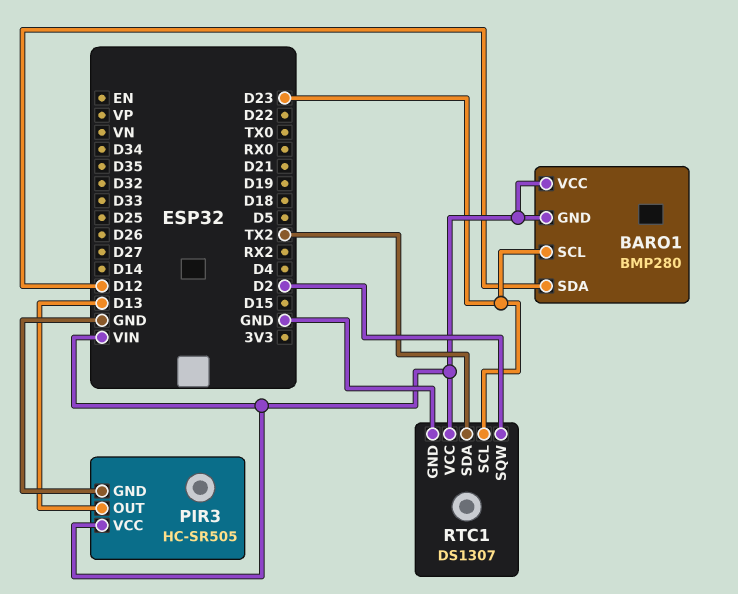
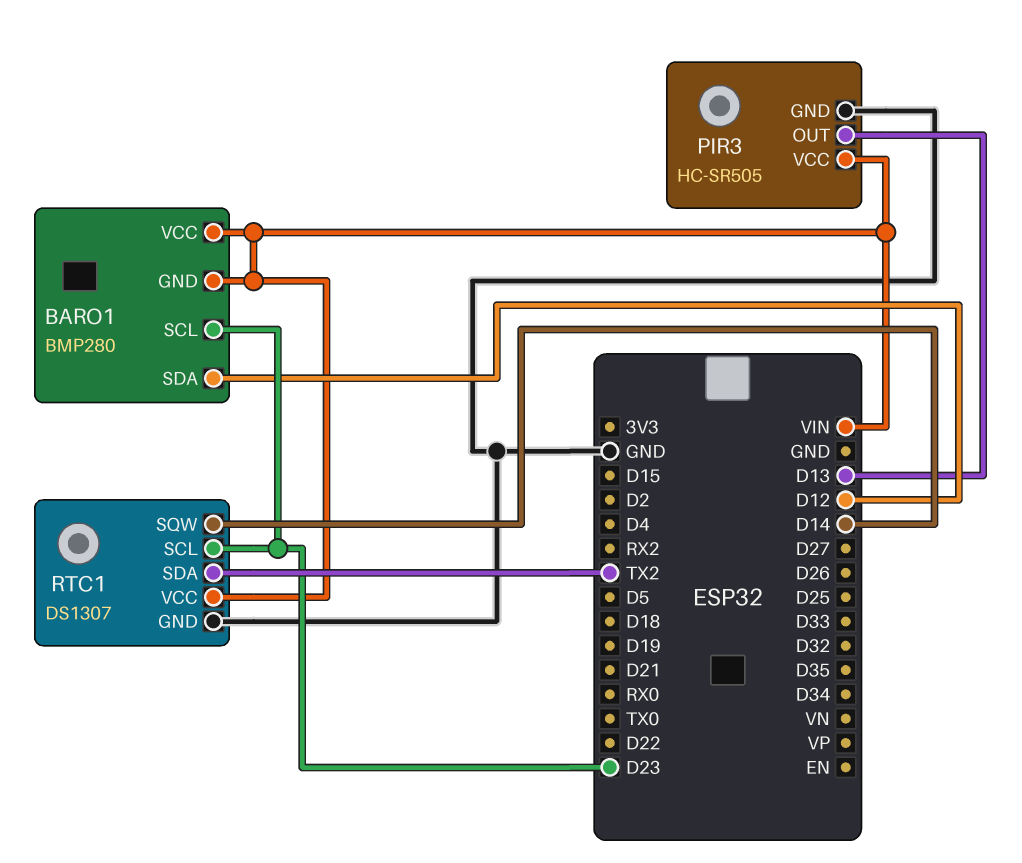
RTC1 pin SQW: D2 -> D14

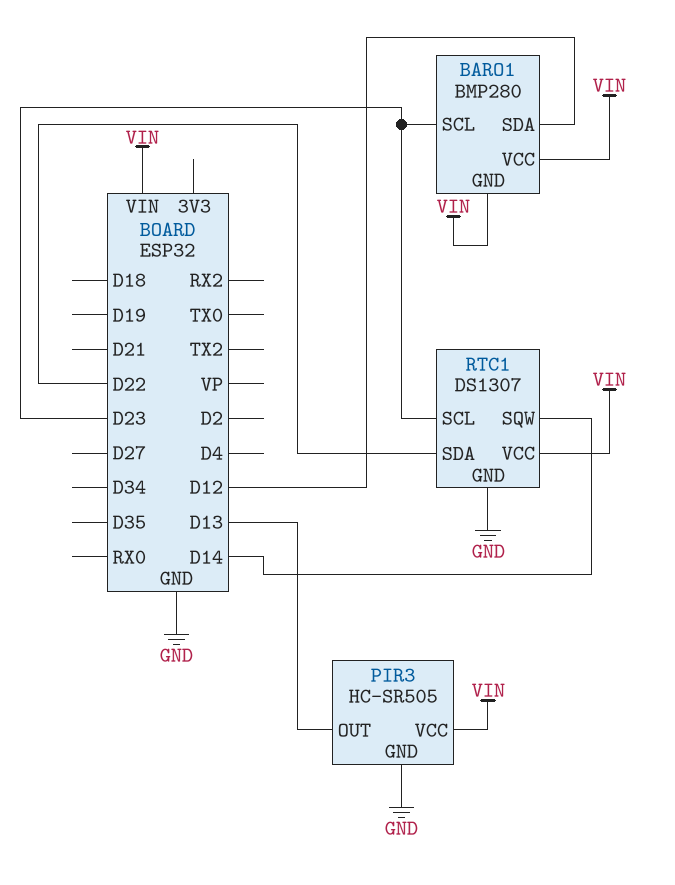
RTC1 pin SDA: TX2 -> D22

